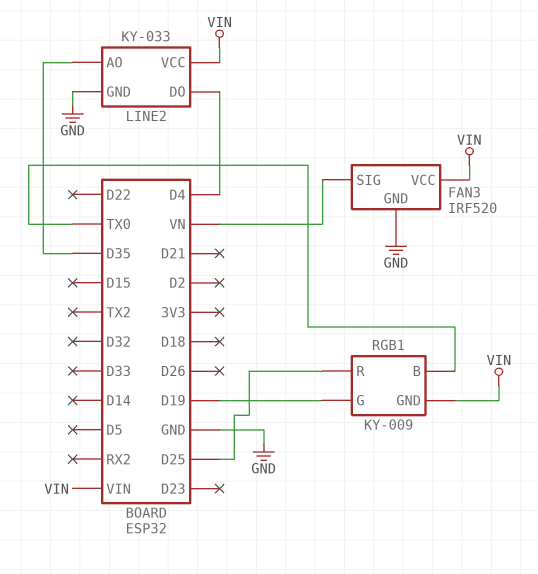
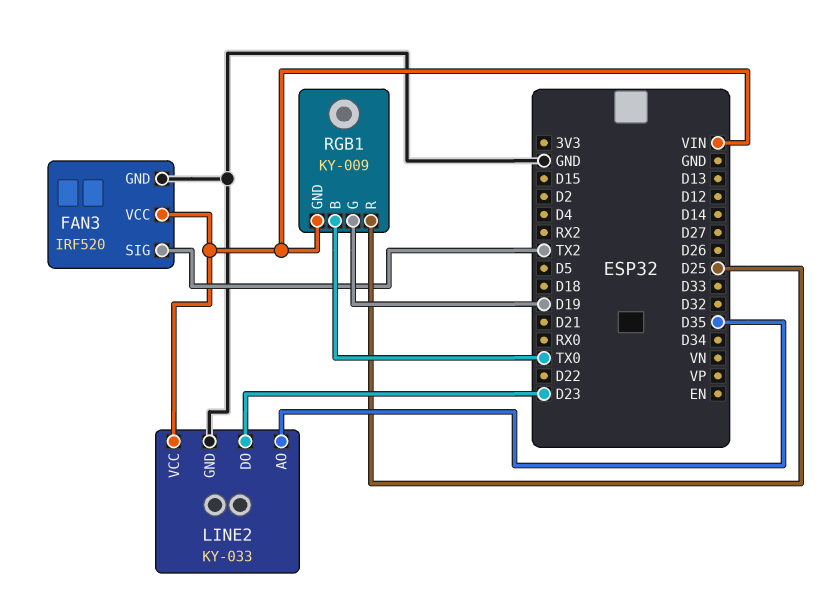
FAN3 pin SIG: VN -> TX2
LINE2 pin DO: D4 -> D23

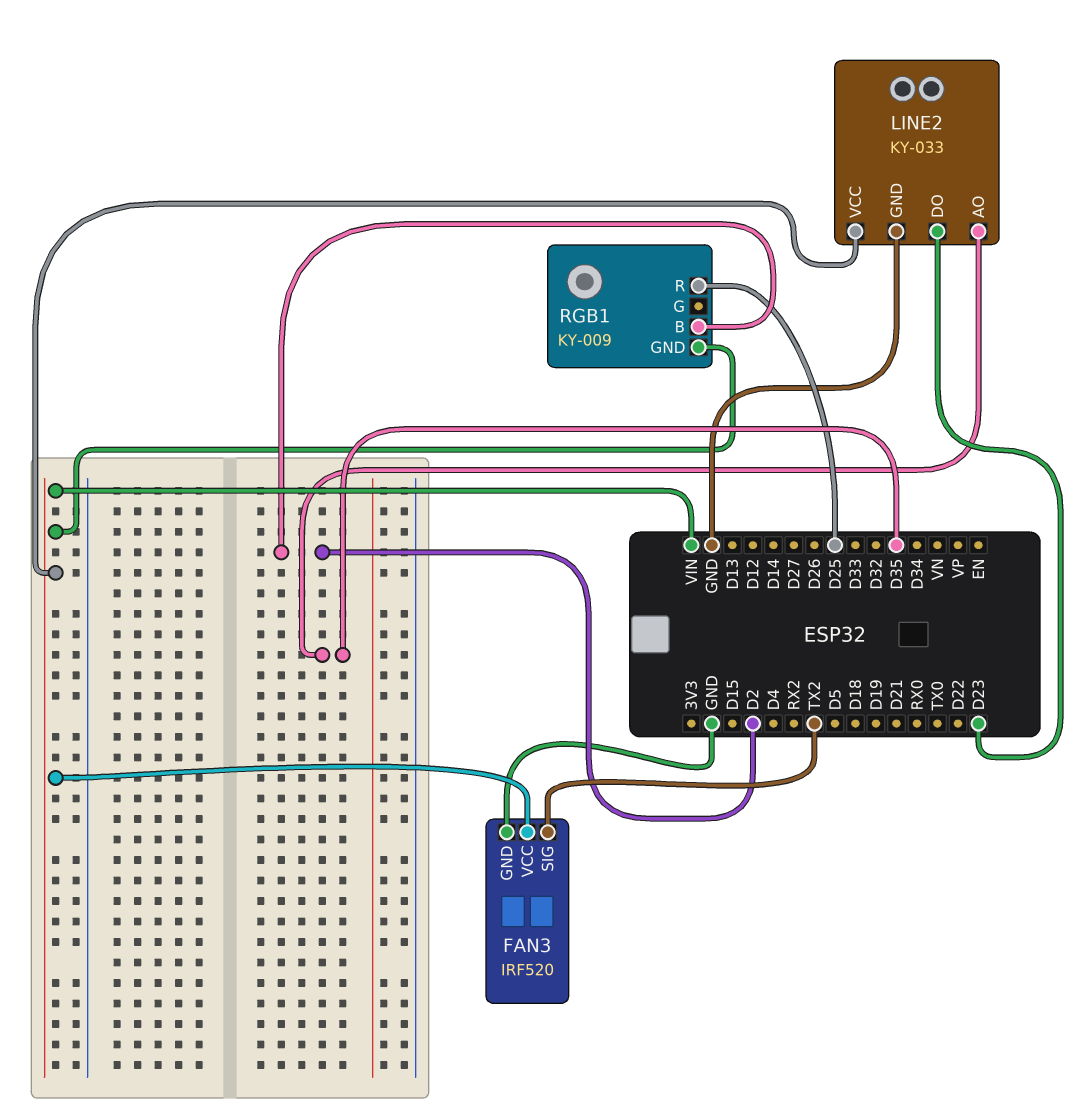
RGB1 pin B: TX0 -> D2
RGB1 pin G: D19 -> none

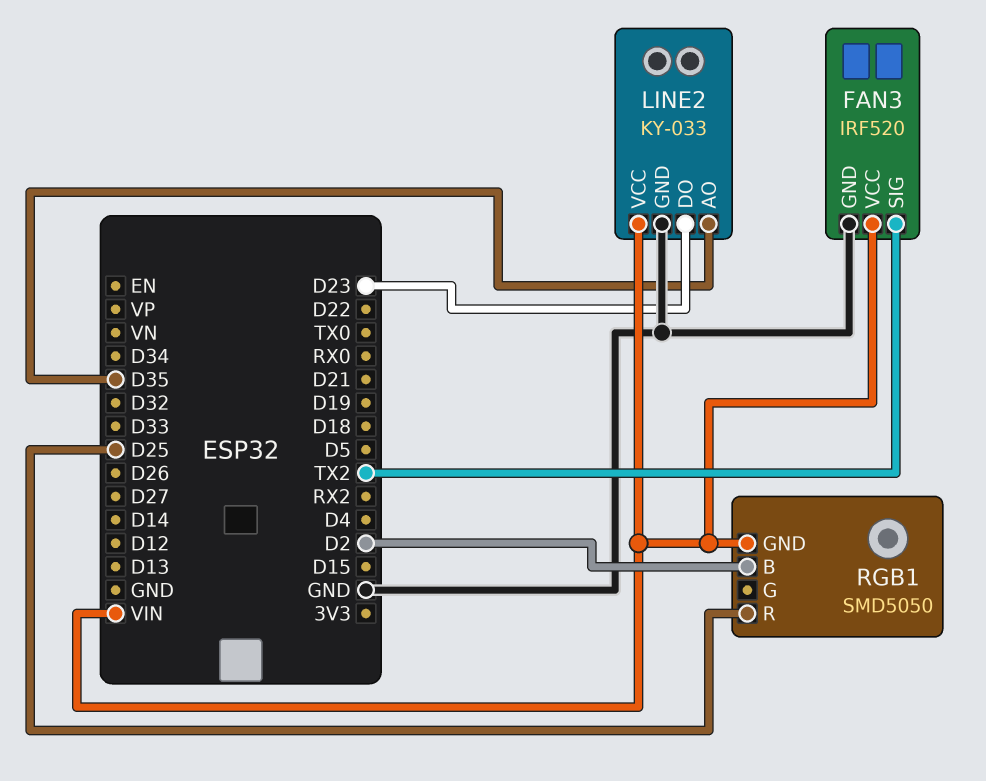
RGB1: KY-009 -> SMD5050

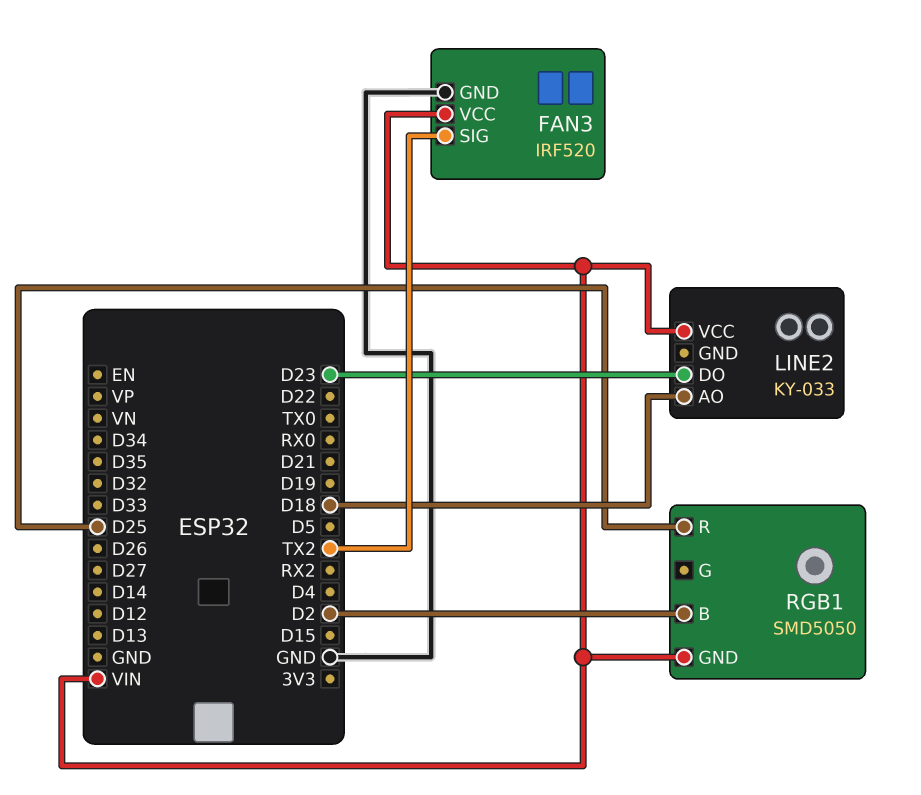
LINE2 pin AO: D35 -> D18
LINE2 pin GND: GND -> none

